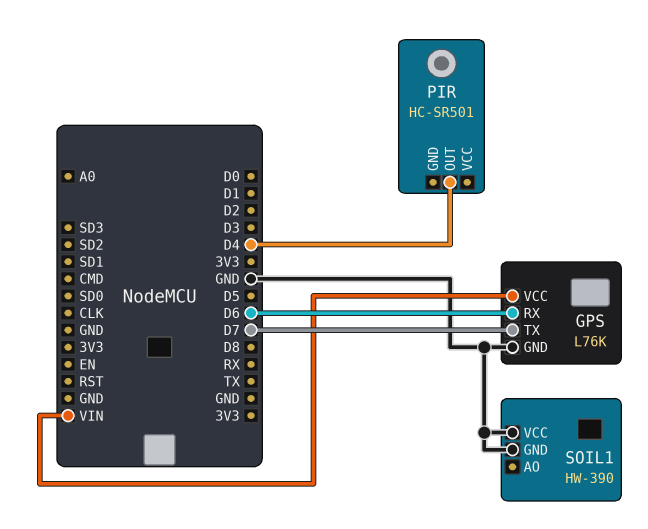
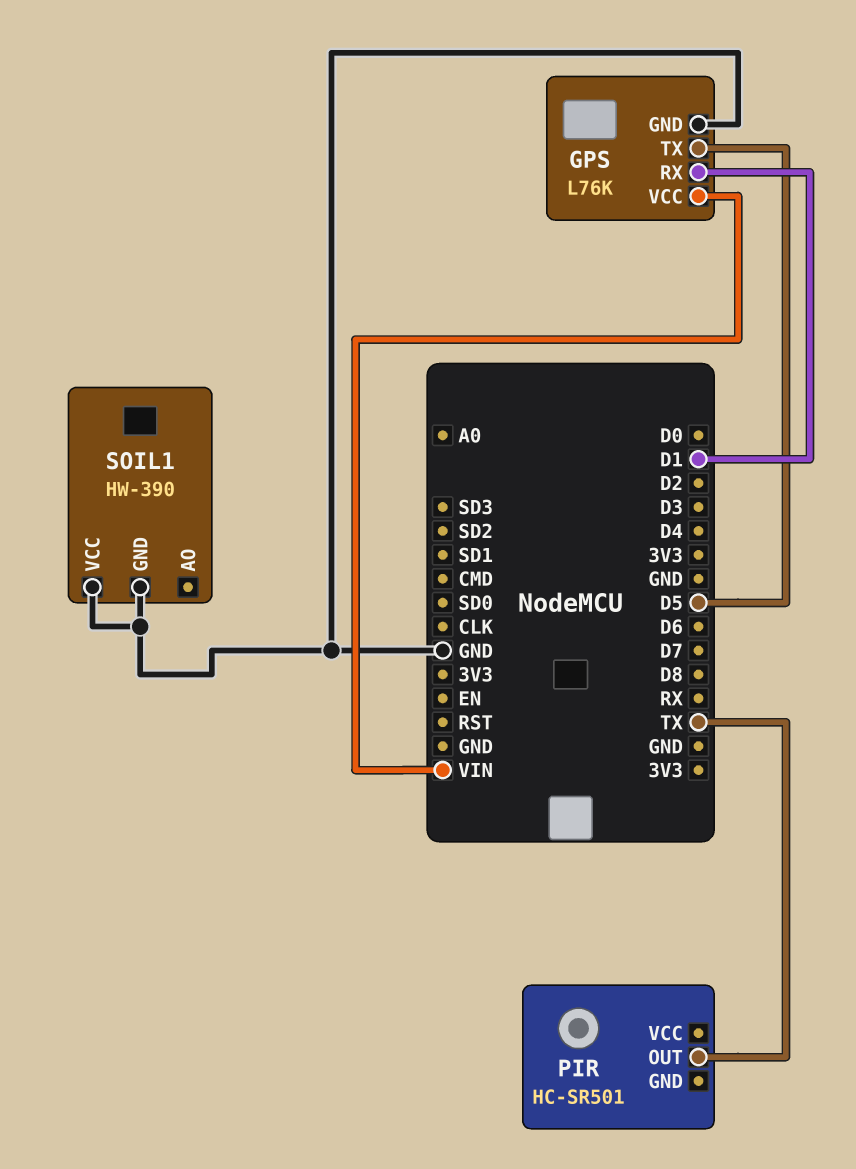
GPS pin RX: D6 -> D1
GPS pin TX: D7 -> D5
PIR pin OUT: D4 -> TX

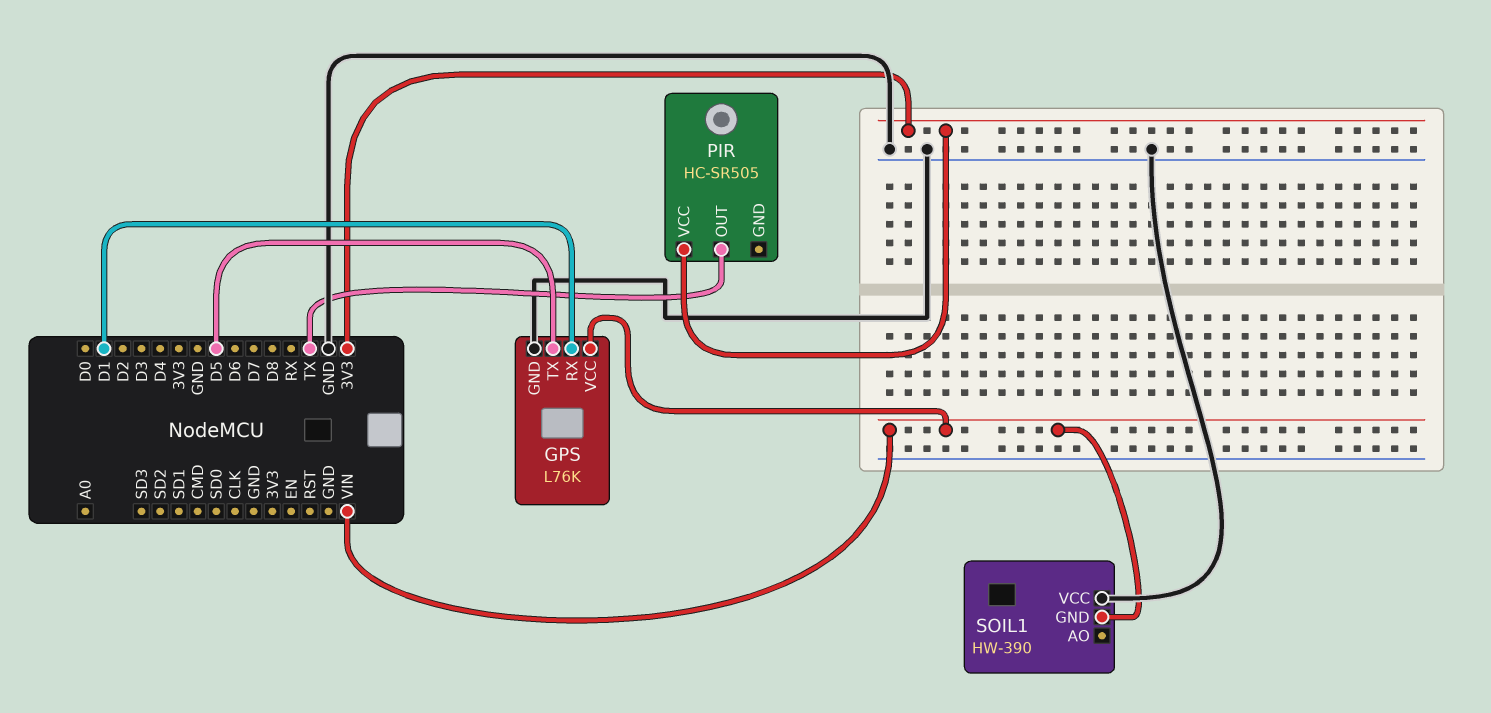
PIR: HC-SR501 -> HC-SR505
PIR pin VCC: none -> 3V3
SOIL1 pin GND: GND -> VIN

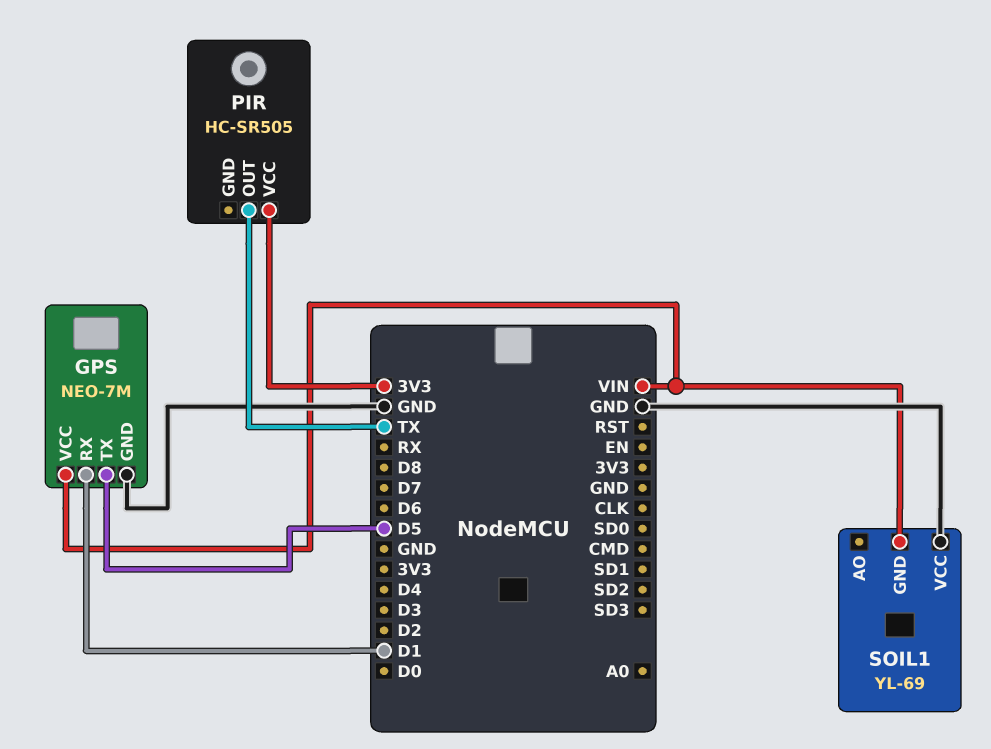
GPS: L76K -> NEO-7M
SOIL1: HW-390 -> YL-69

